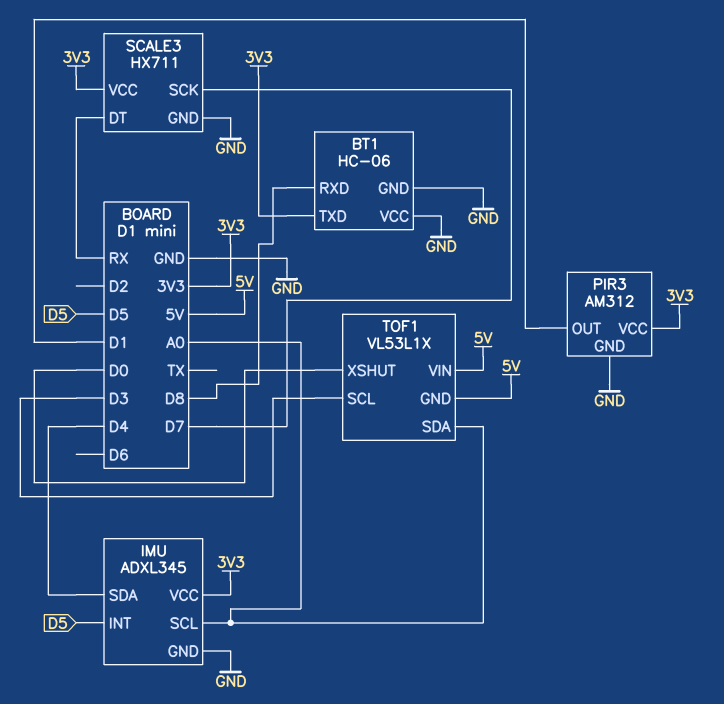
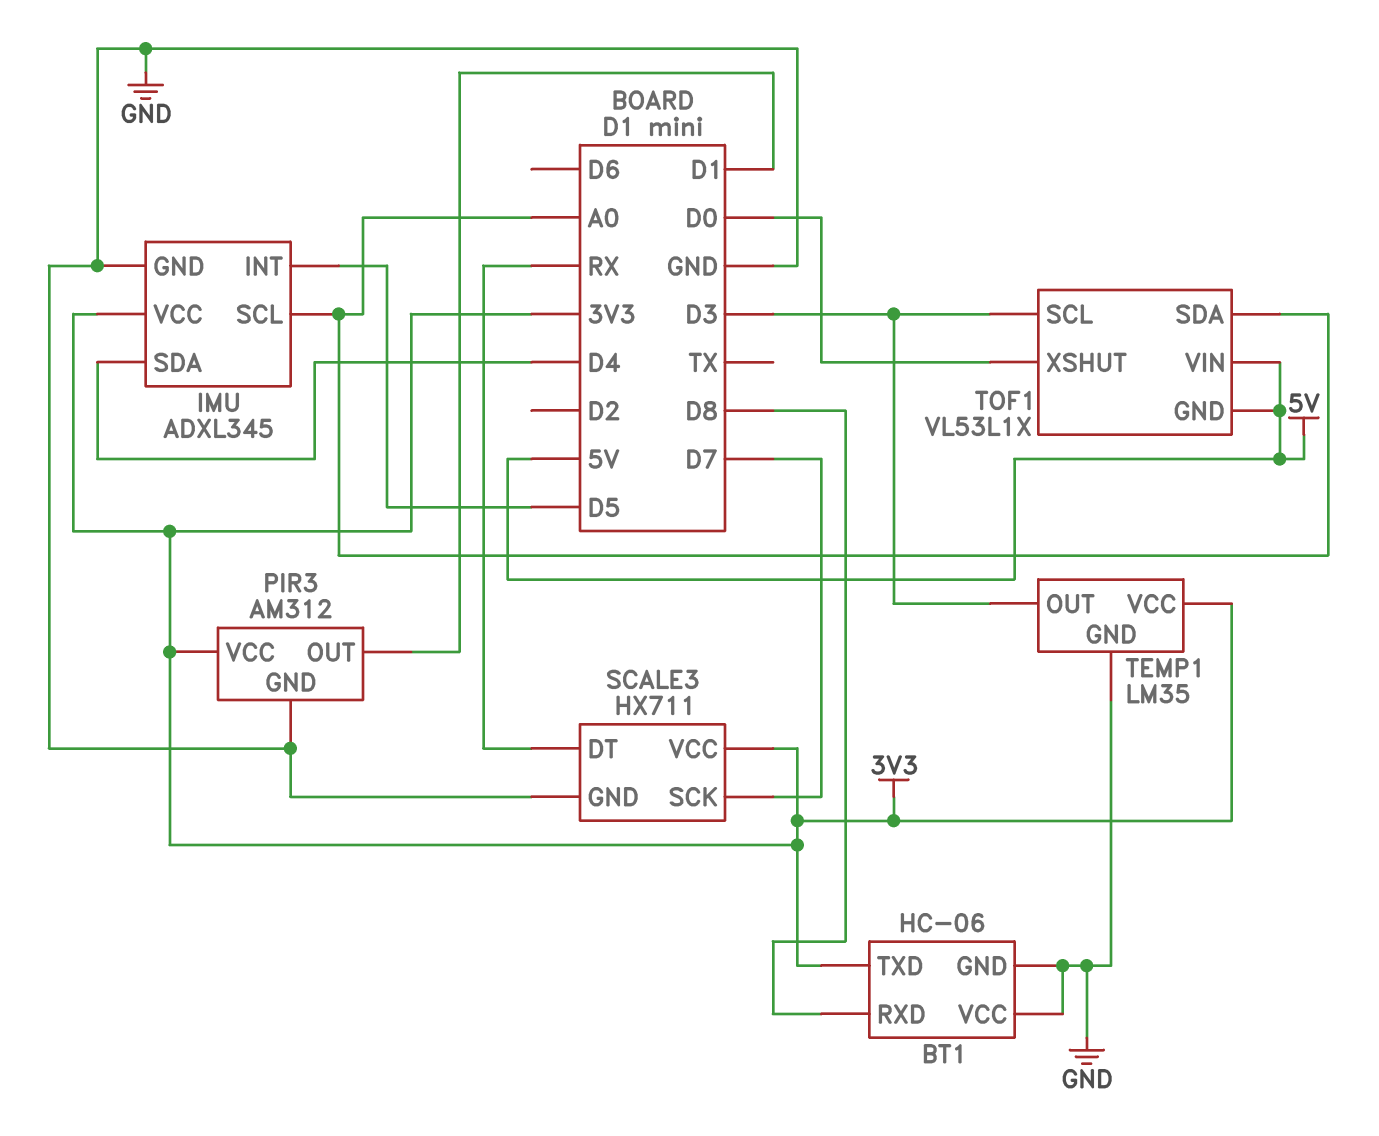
TEMP1: none -> LM35
TEMP1 pin GND: none -> GND
TEMP1 pin OUT: none -> D3
TEMP1 pin VCC: none -> 3V3

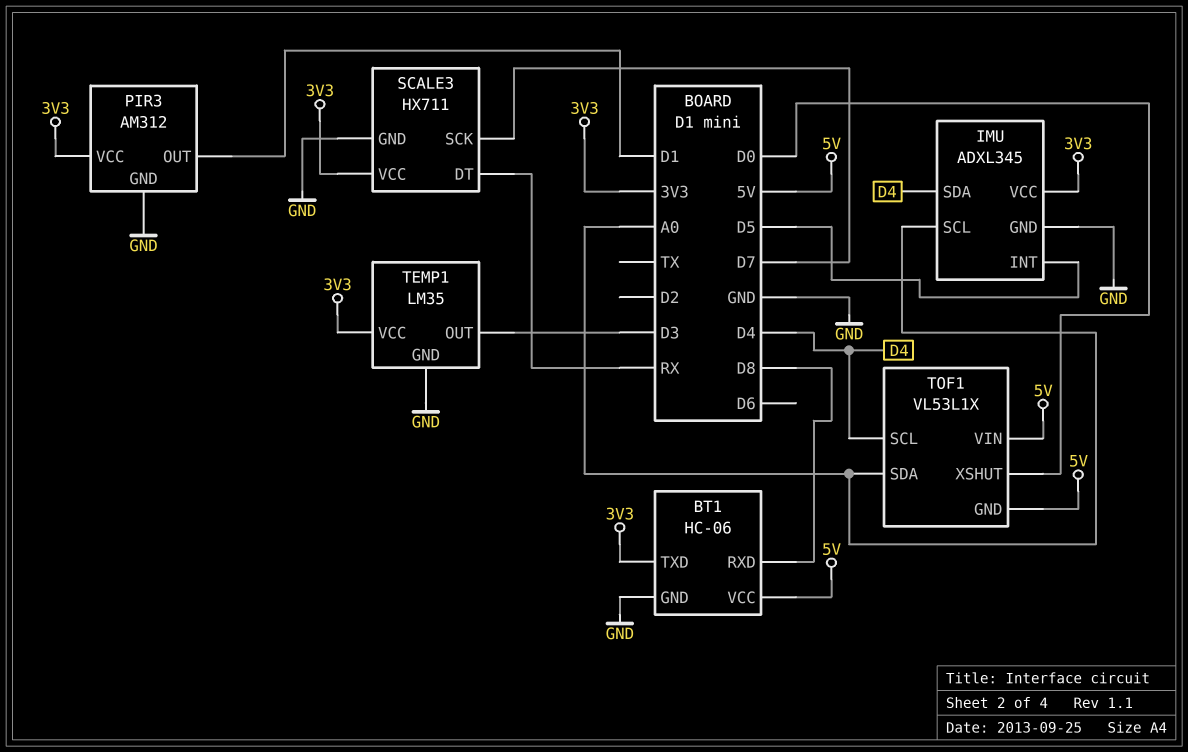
BT1 pin VCC: GND -> 5V
TOF1 pin SCL: D3 -> D4

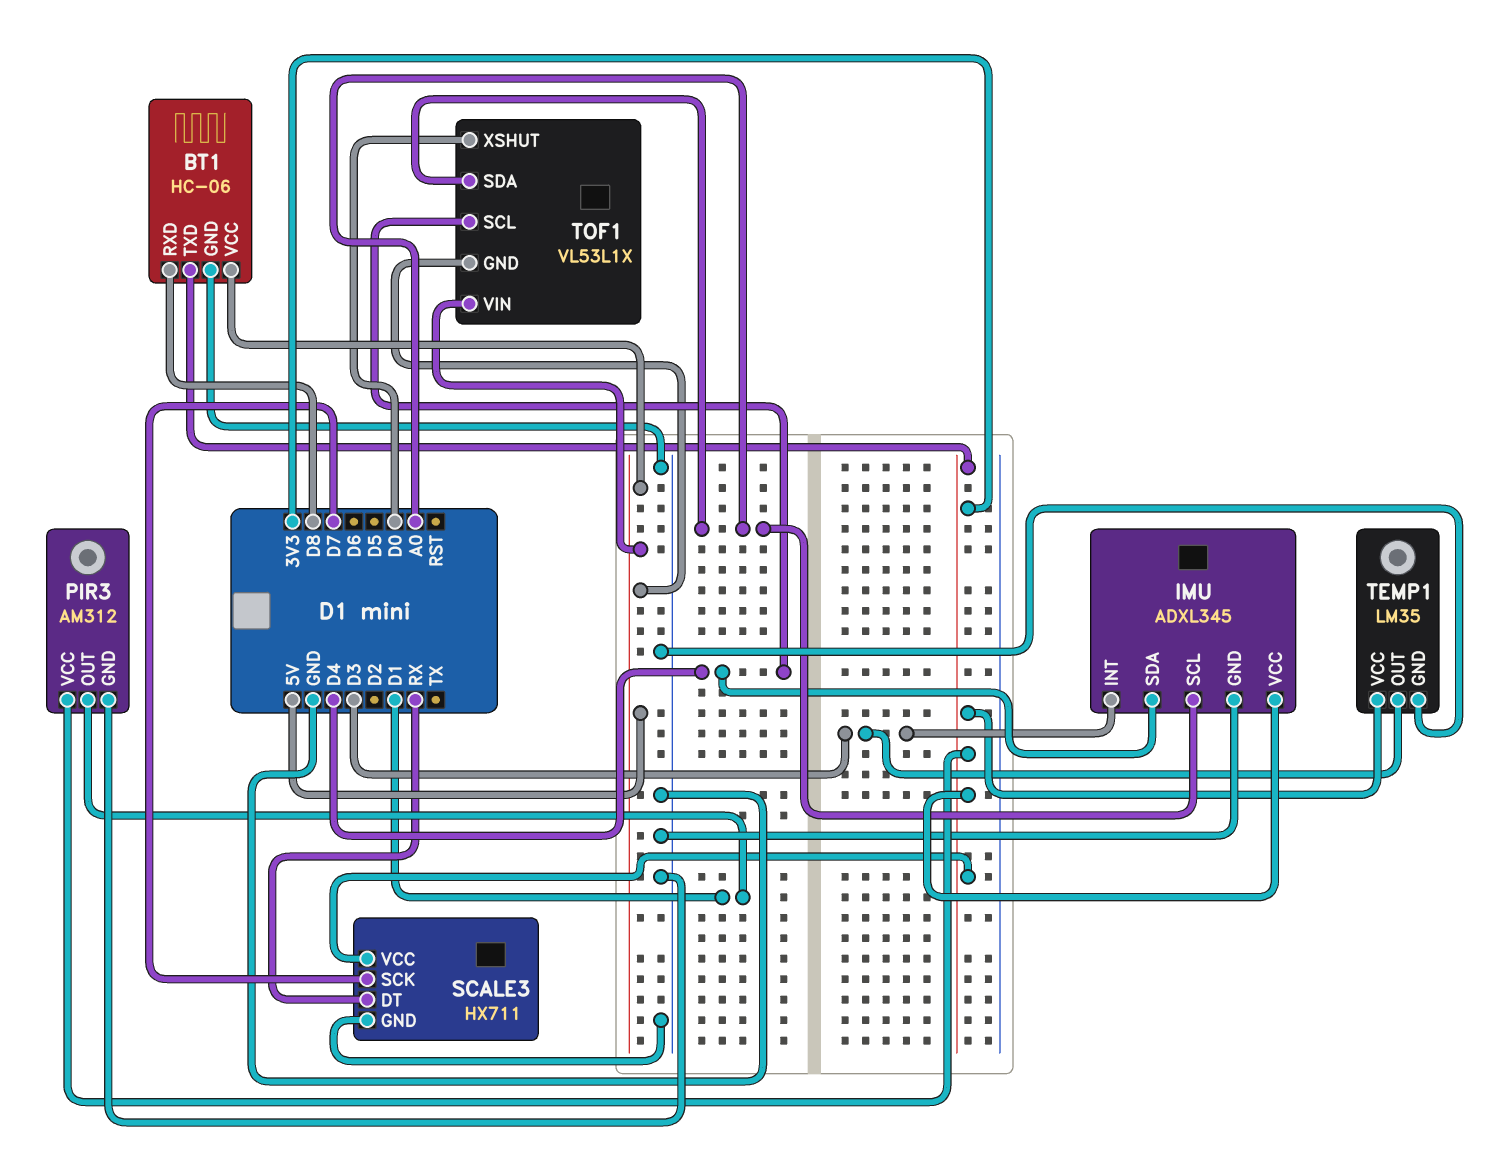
IMU pin INT: D5 -> D3

